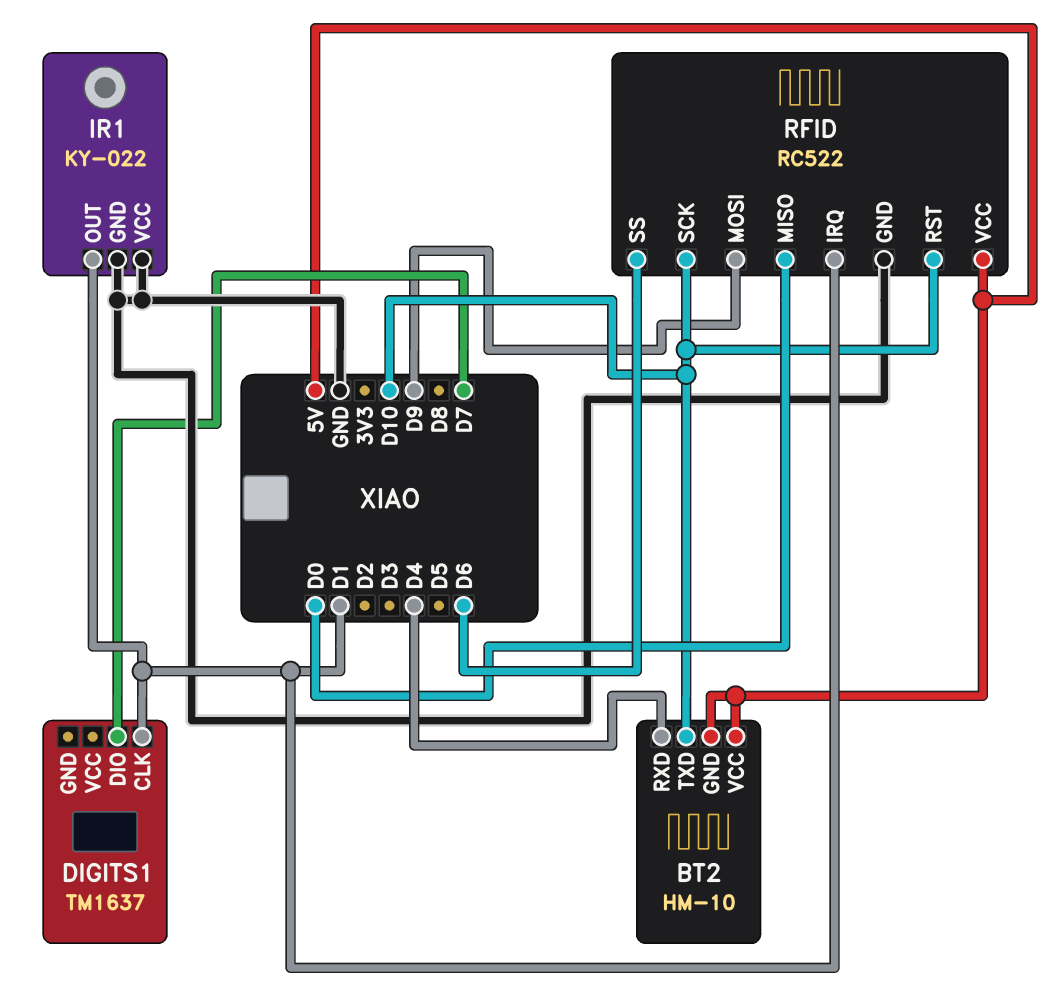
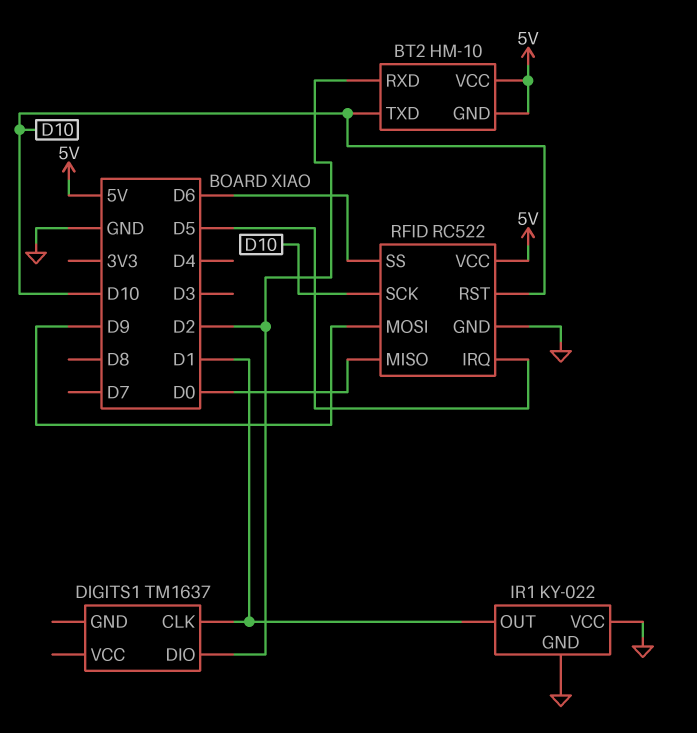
BT2 pin RXD: D4 -> D2
DIGITS1 pin DIO: D7 -> D2
RFID pin IRQ: D1 -> D5

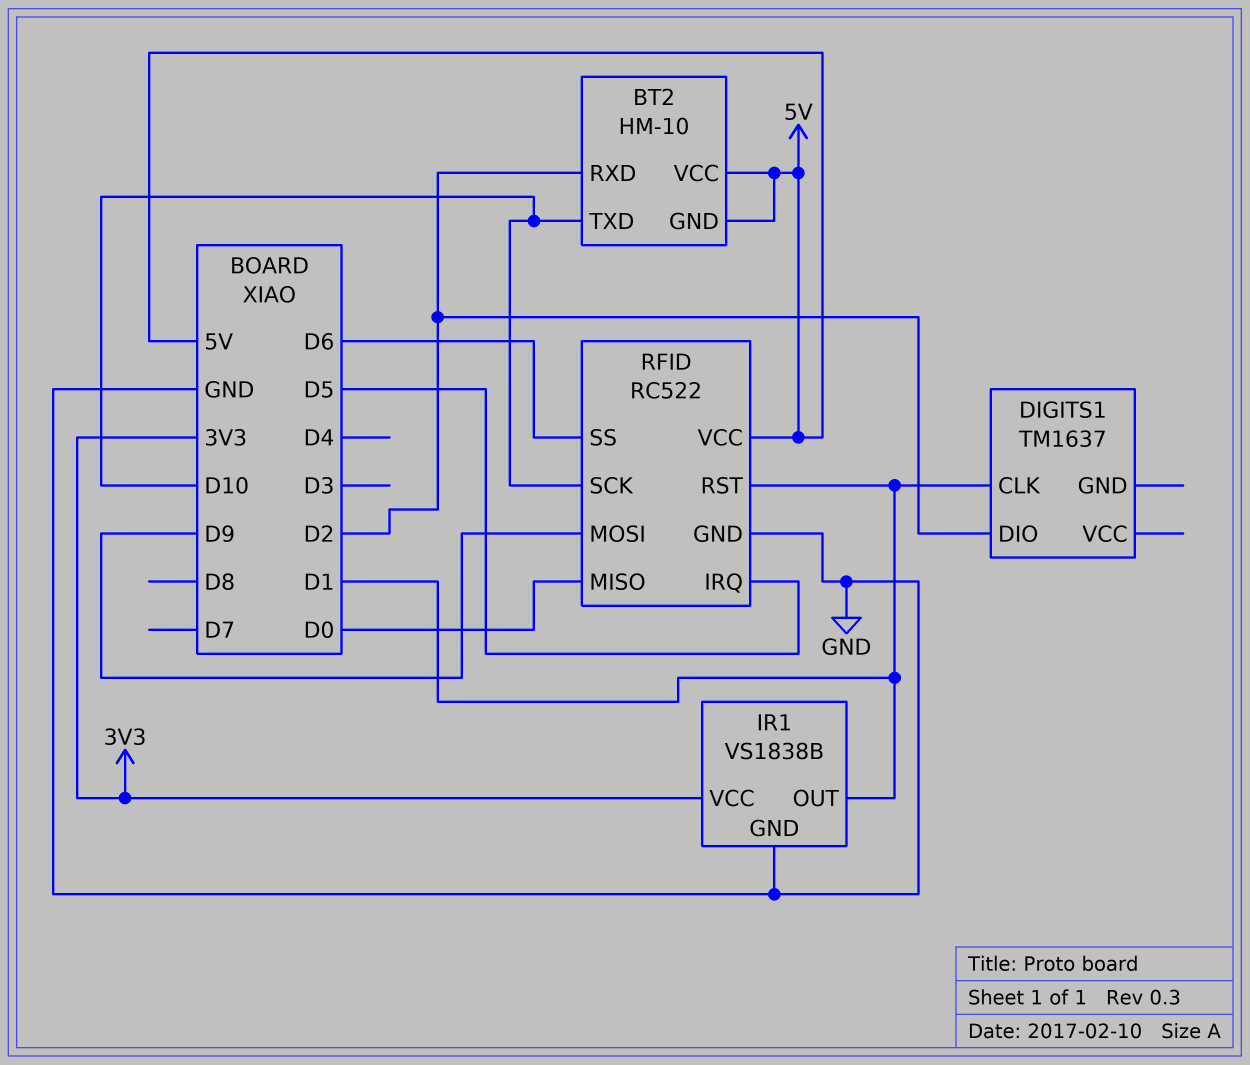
IR1: KY-022 -> VS1838B
IR1 pin VCC: GND -> 3V3
RFID pin RST: D10 -> D1

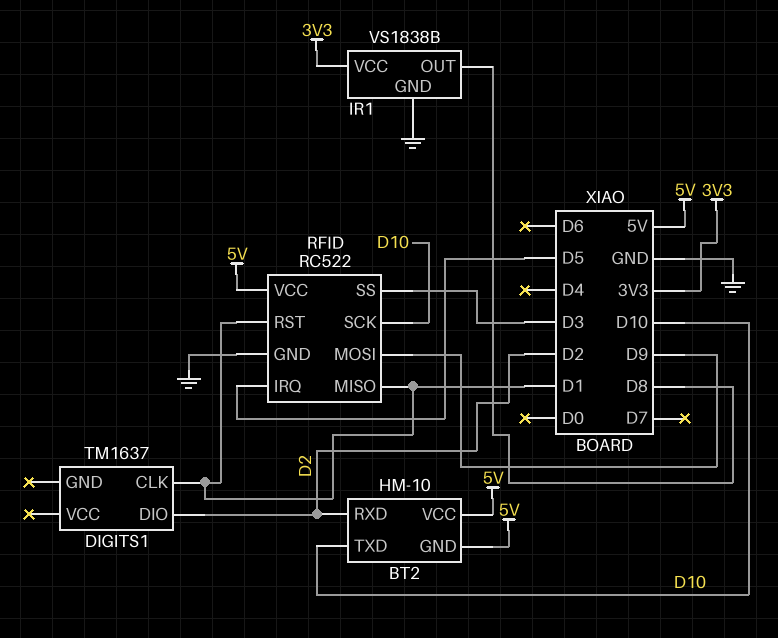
IR1 pin OUT: D1 -> D8
RFID pin MISO: D0 -> D1
RFID pin SS: D6 -> D3

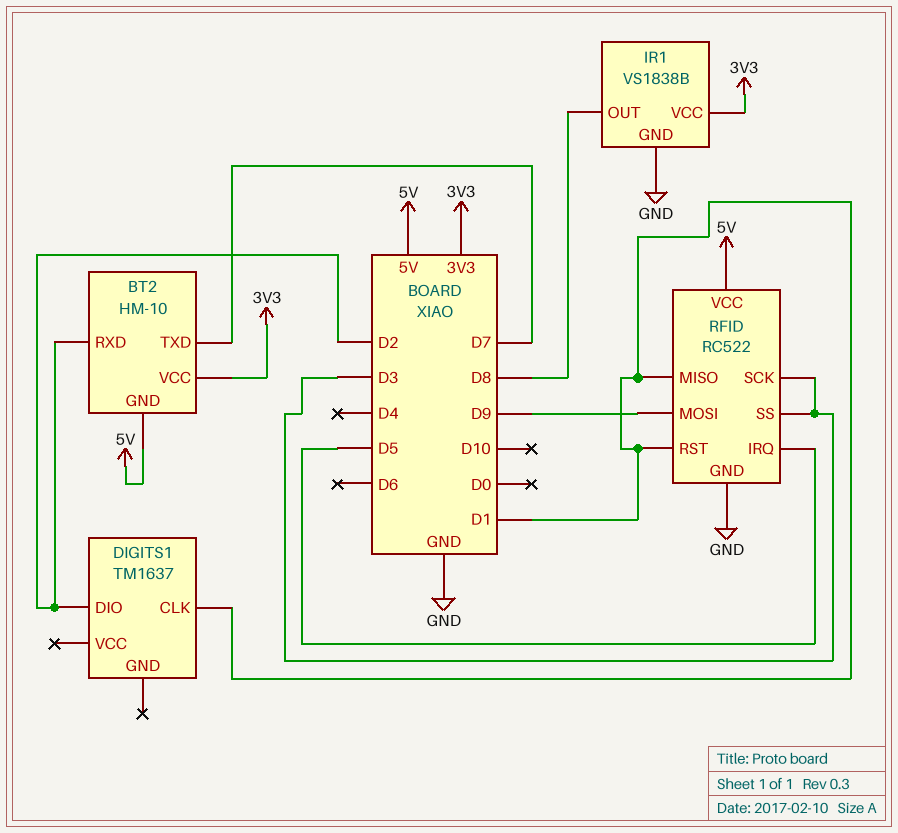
BT2 pin TXD: D10 -> D7
BT2 pin VCC: 5V -> 3V3
RFID pin SCK: D10 -> D3

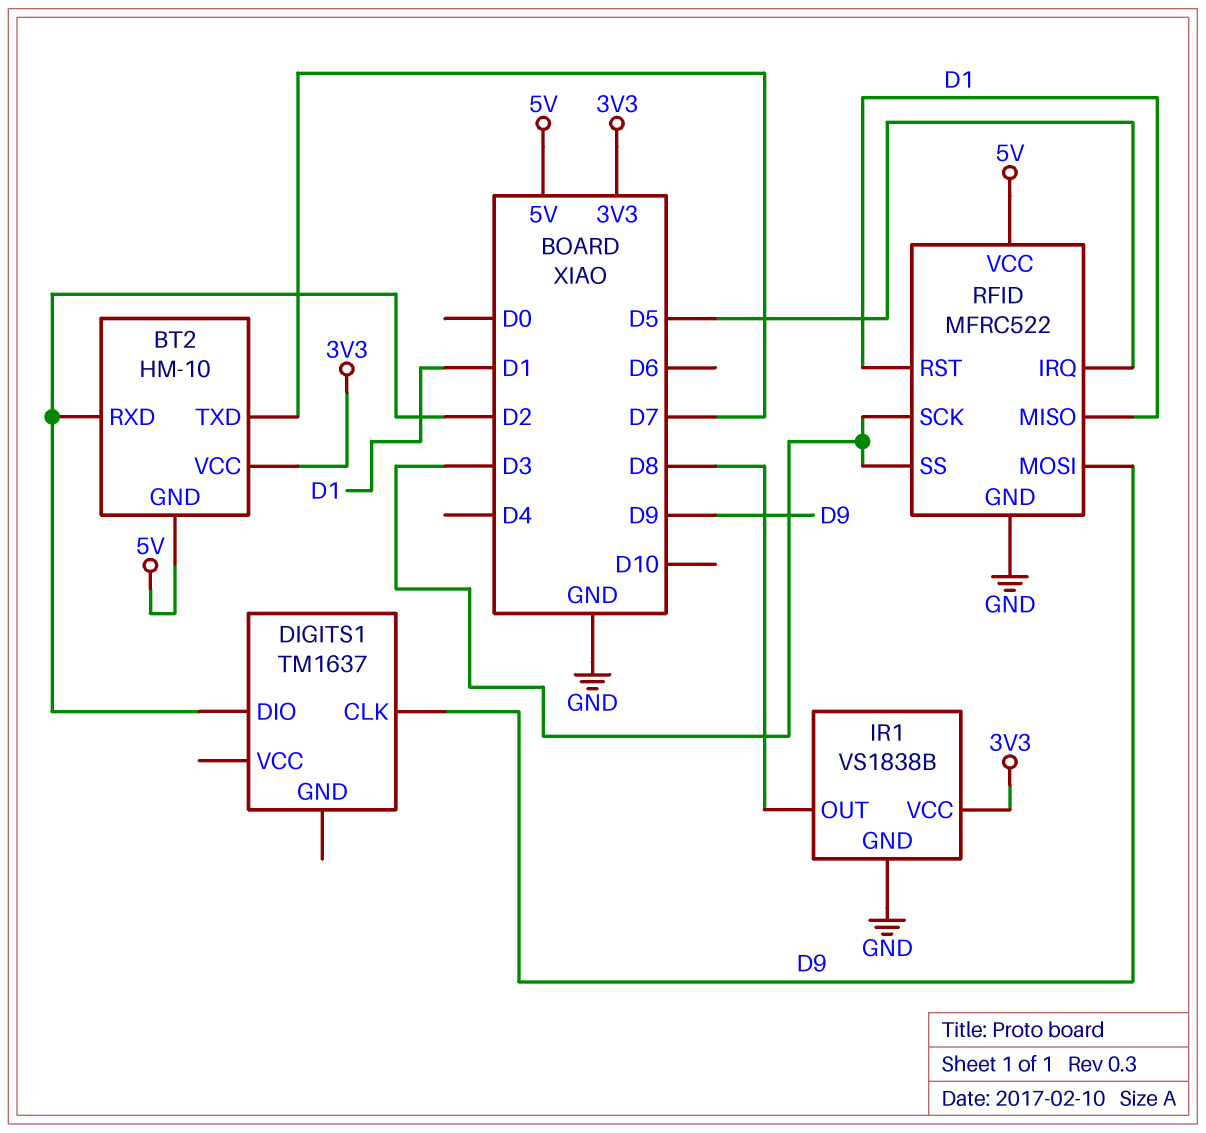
DIGITS1 pin CLK: D1 -> D9
RFID: RC522 -> MFRC522

